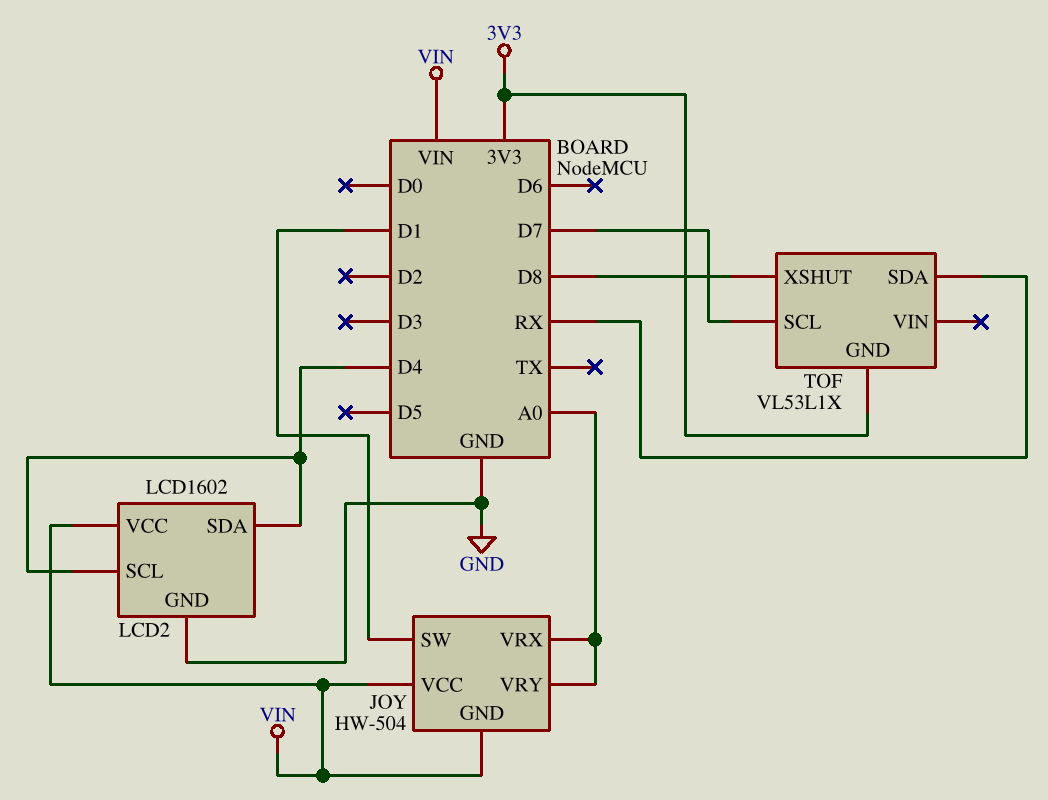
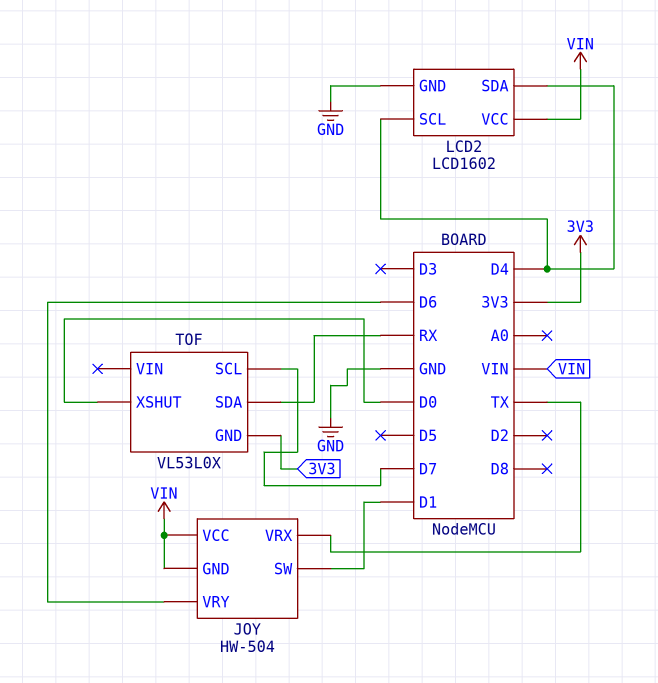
JOY pin VRX: A0 -> TX
JOY pin VRY: A0 -> D6
TOF: VL53L1X -> VL53L0X
TOF pin XSHUT: D8 -> D0

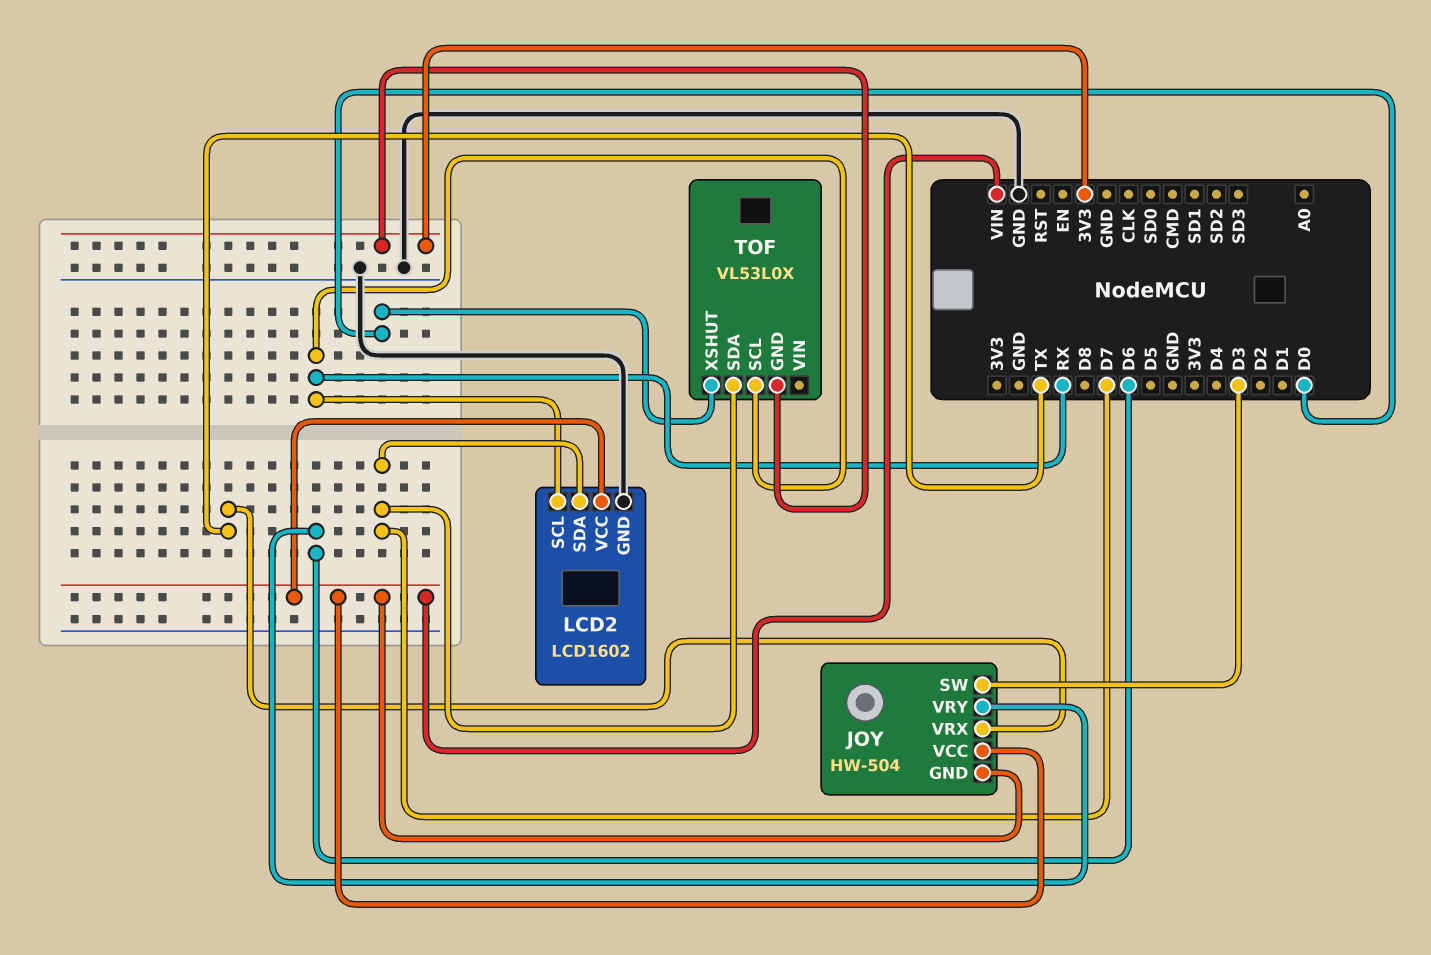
JOY pin SW: D1 -> D3
LCD2 pin SCL: D4 -> RX
LCD2 pin SDA: D4 -> D7
TOF pin SCL: D7 -> RX
TOF pin SDA: RX -> D7

